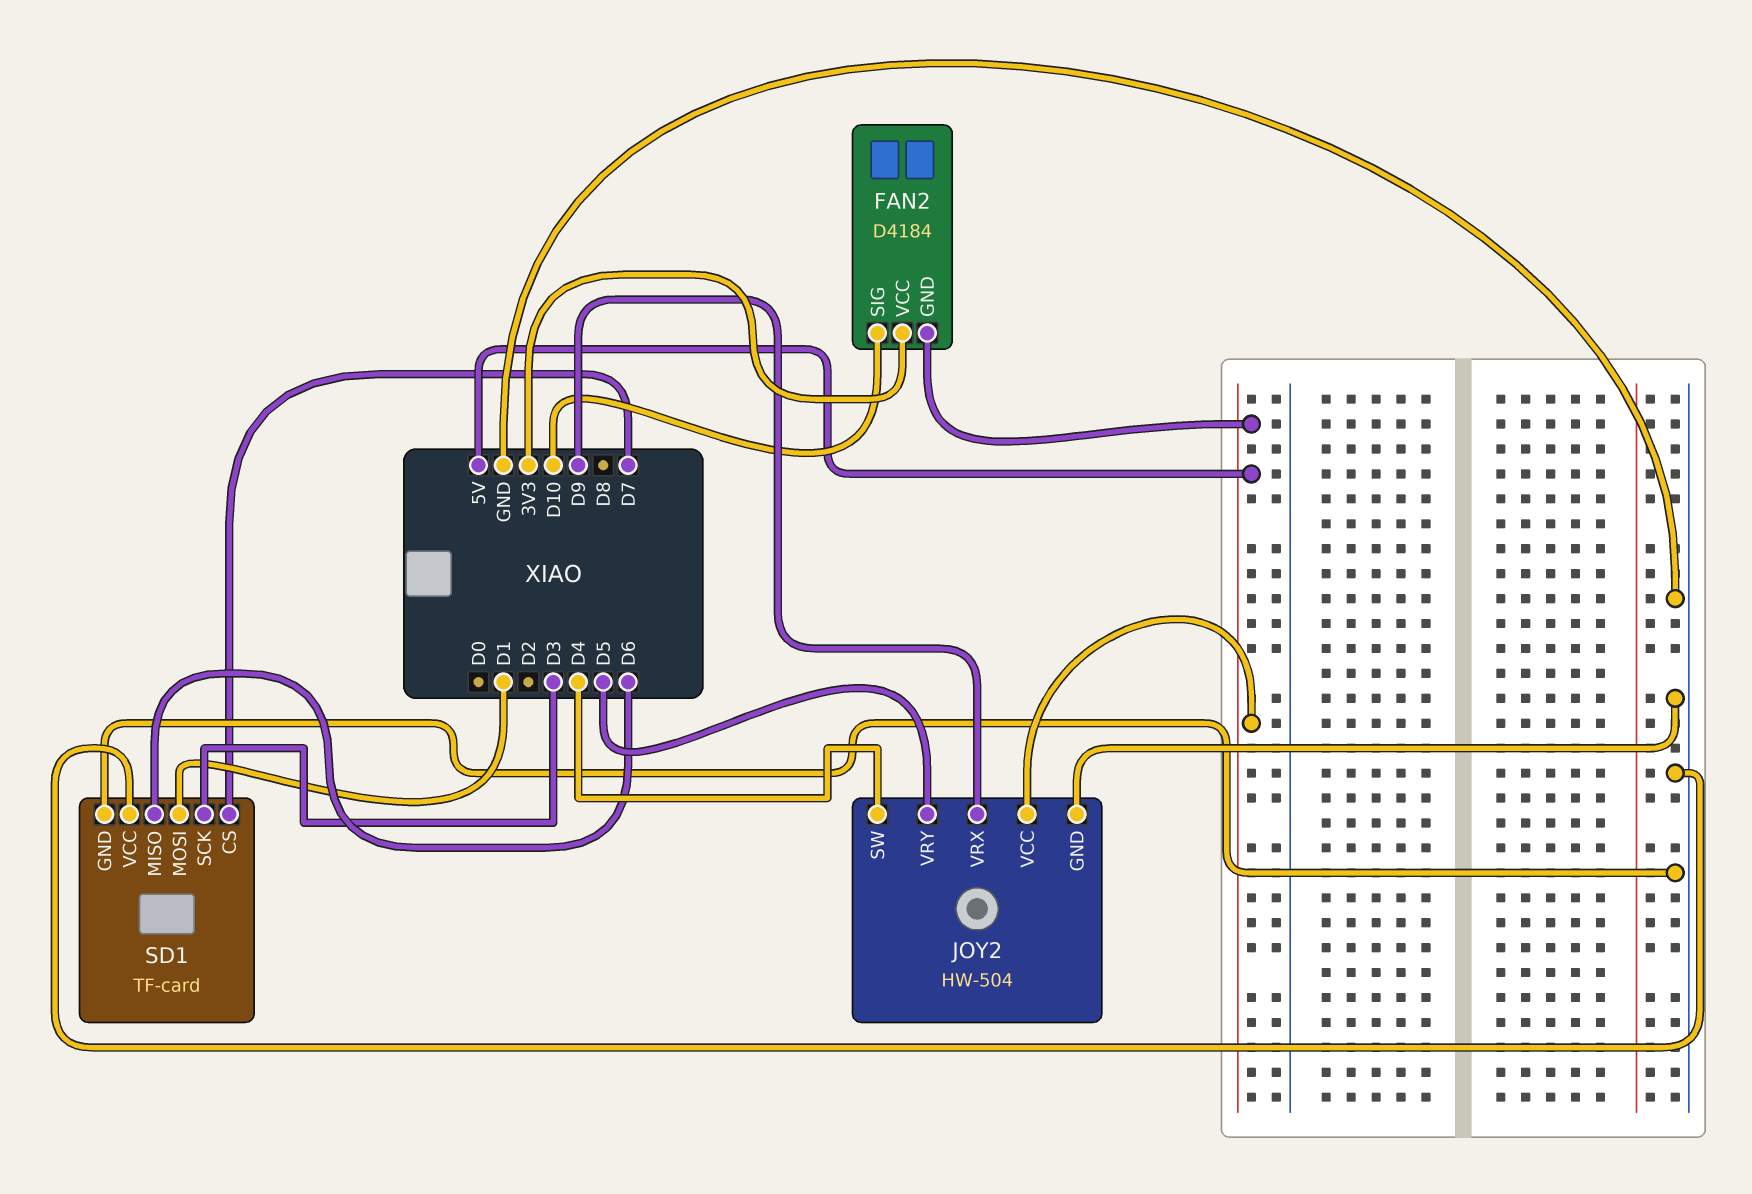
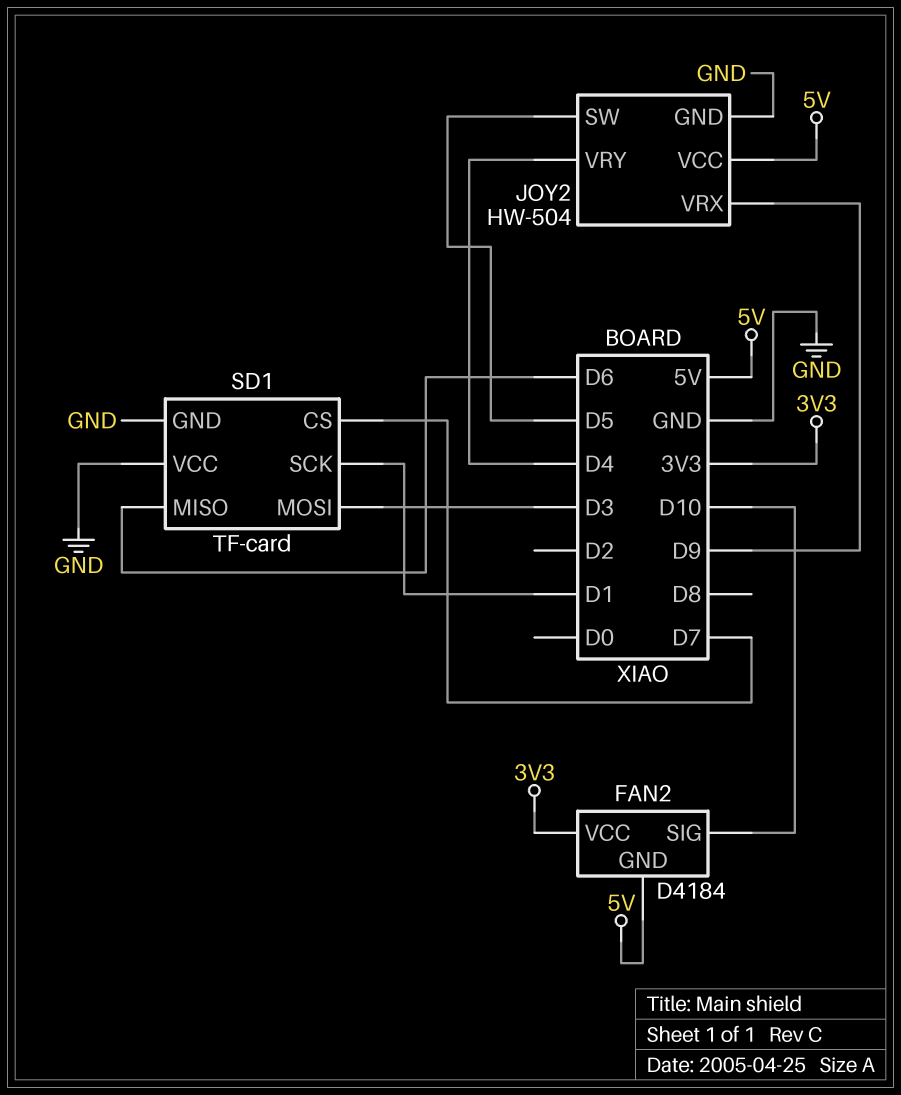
JOY2 pin SW: D4 -> D5
JOY2 pin VRY: D5 -> D4
SD1 pin MOSI: D1 -> D3
SD1 pin SCK: D3 -> D1

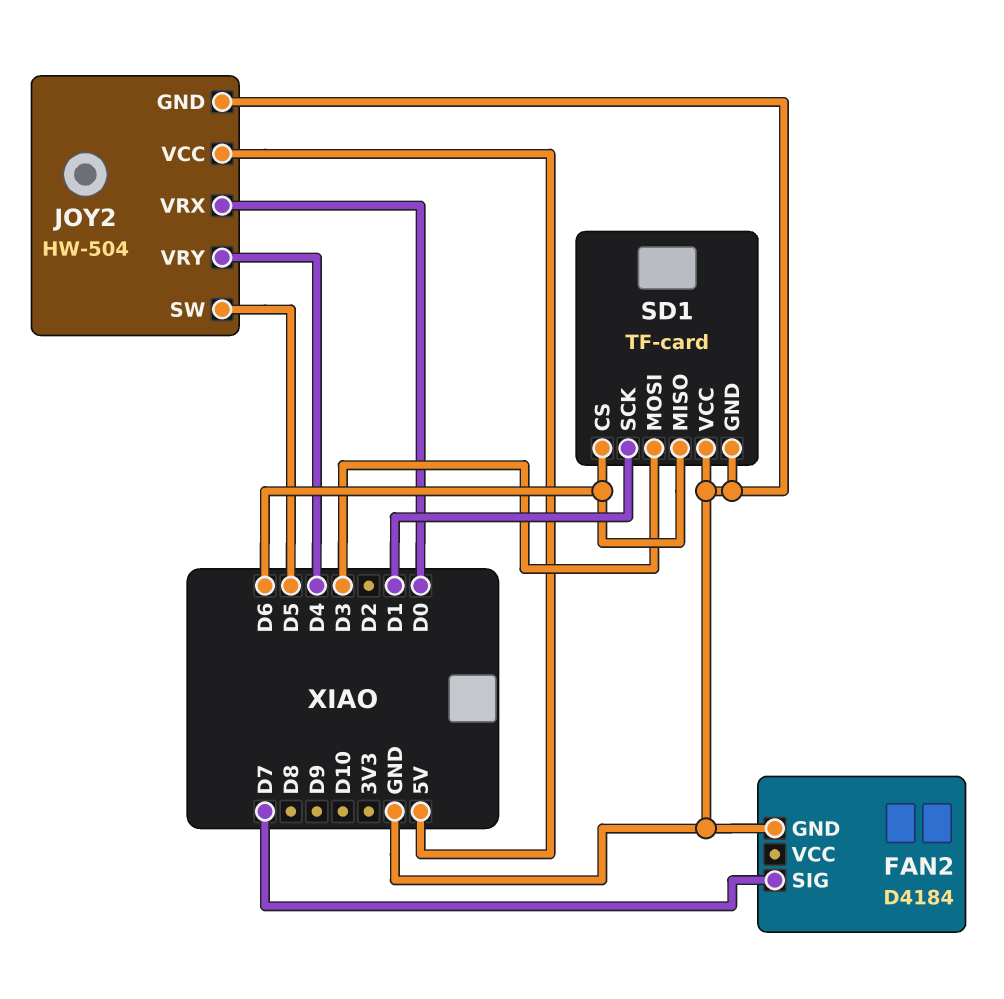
FAN2 pin GND: 5V -> GND
FAN2 pin SIG: D10 -> D7
FAN2 pin VCC: 3V3 -> none
JOY2 pin VRX: D9 -> D0
SD1 pin CS: D7 -> D6

